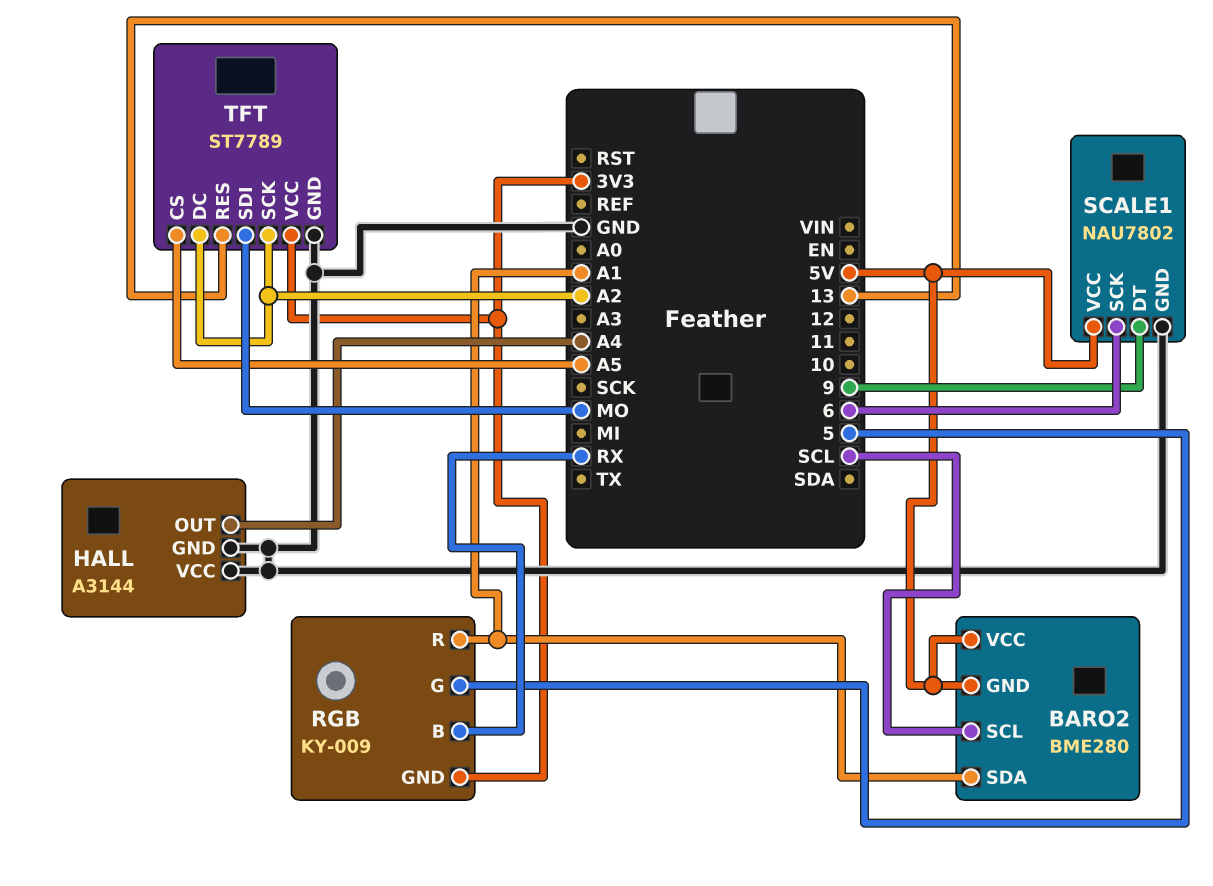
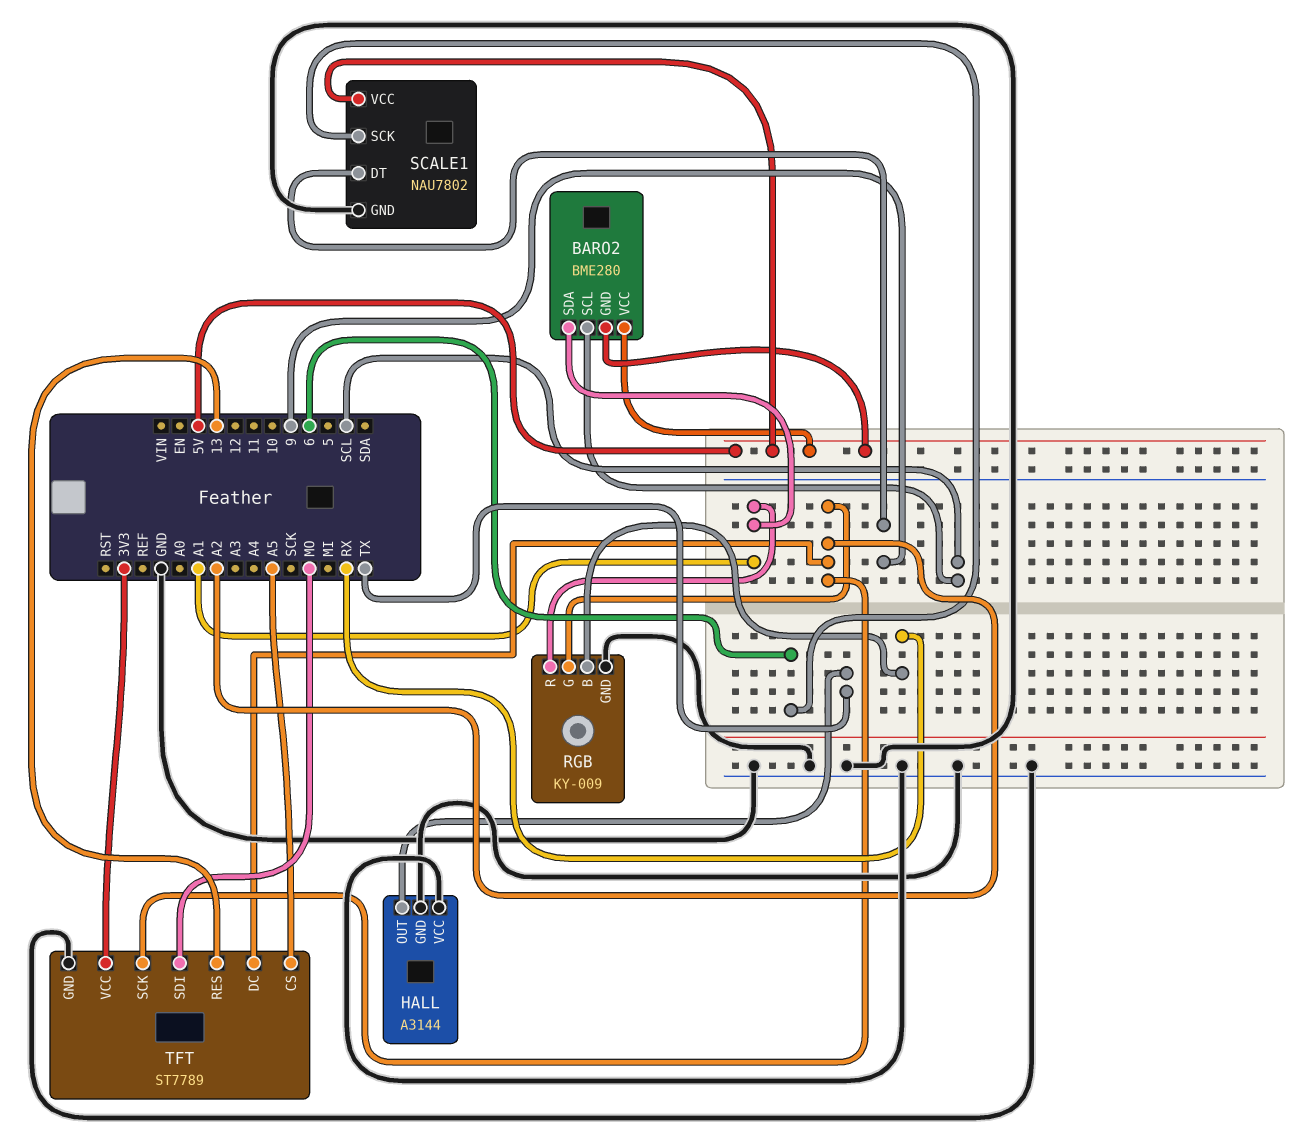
HALL pin OUT: A4 -> TX
RGB pin G: 5 -> A2
RGB pin GND: 3V3 -> GND

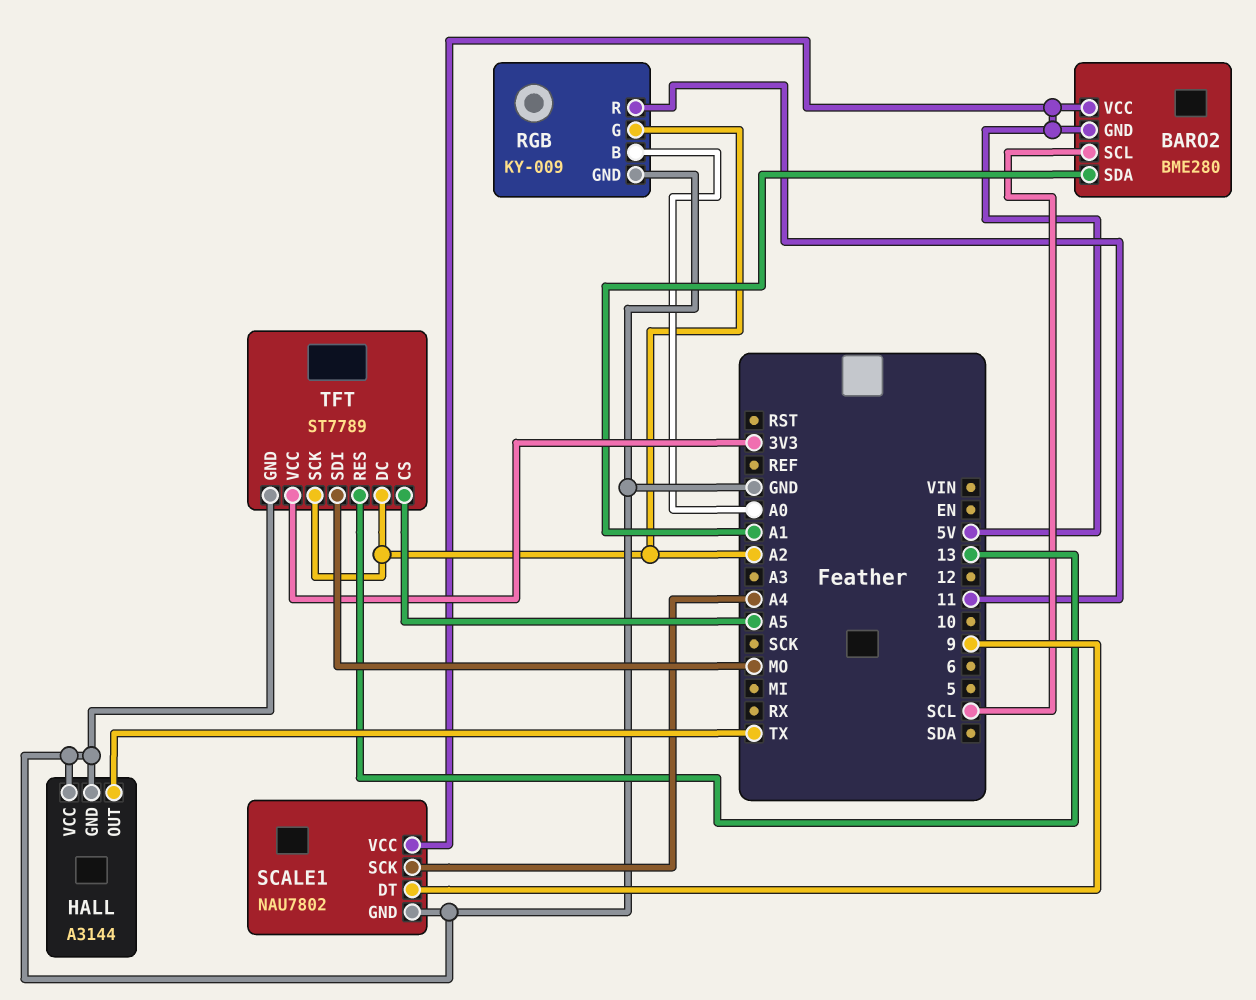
RGB pin B: RX -> A0
RGB pin R: A1 -> 11
SCALE1 pin SCK: 6 -> A4

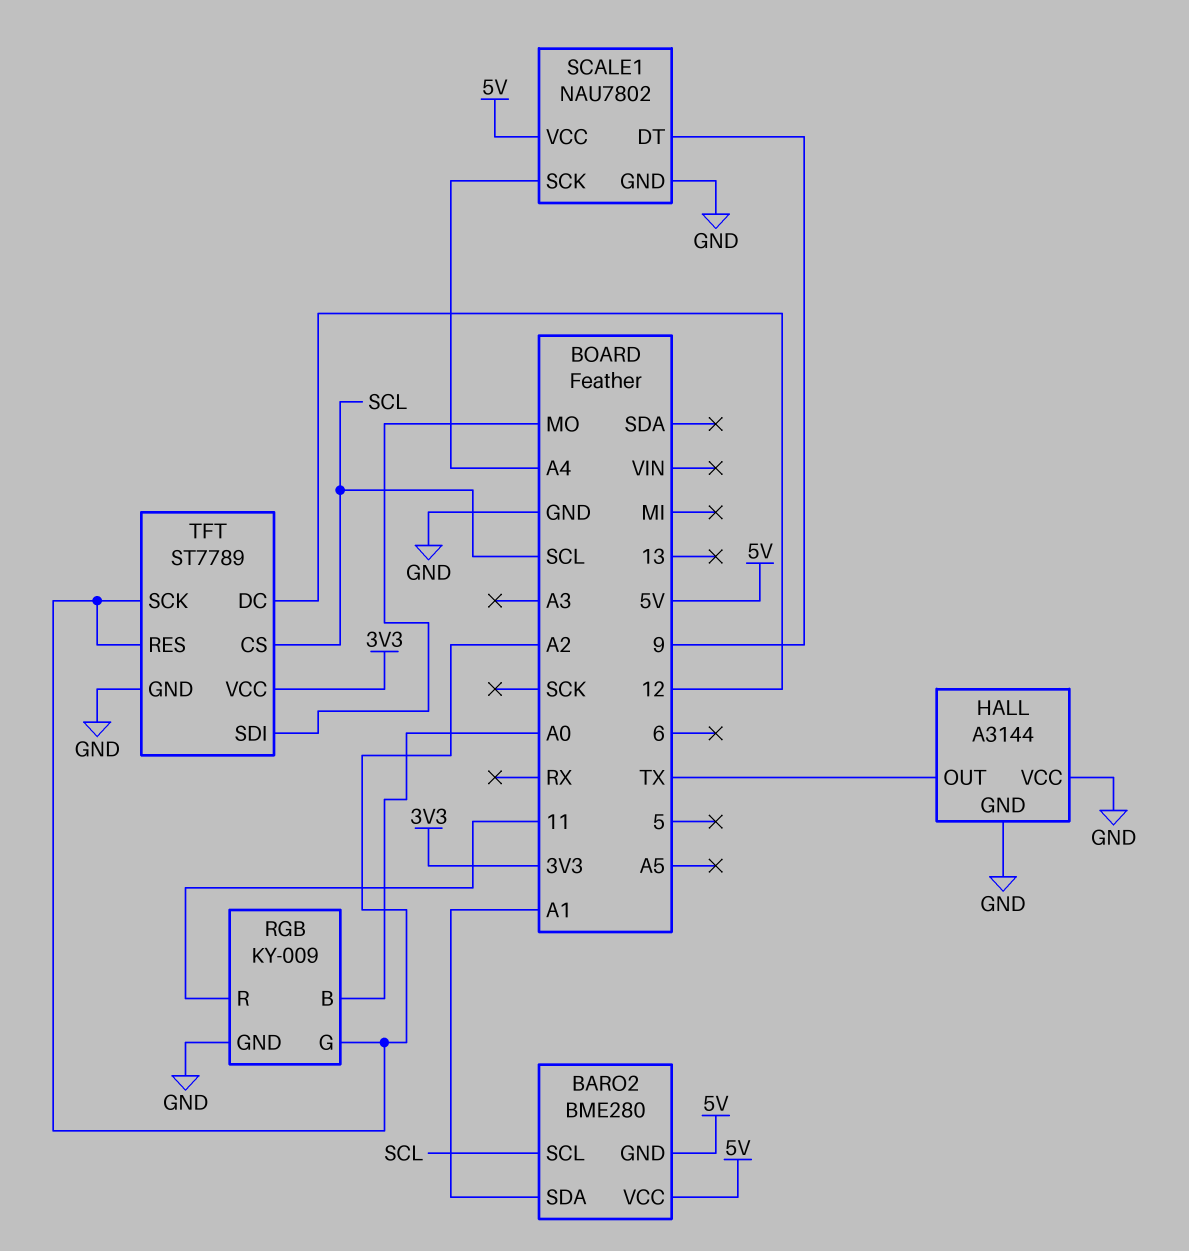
TFT pin CS: A5 -> SCL
TFT pin DC: A2 -> 12
TFT pin RES: 13 -> A2

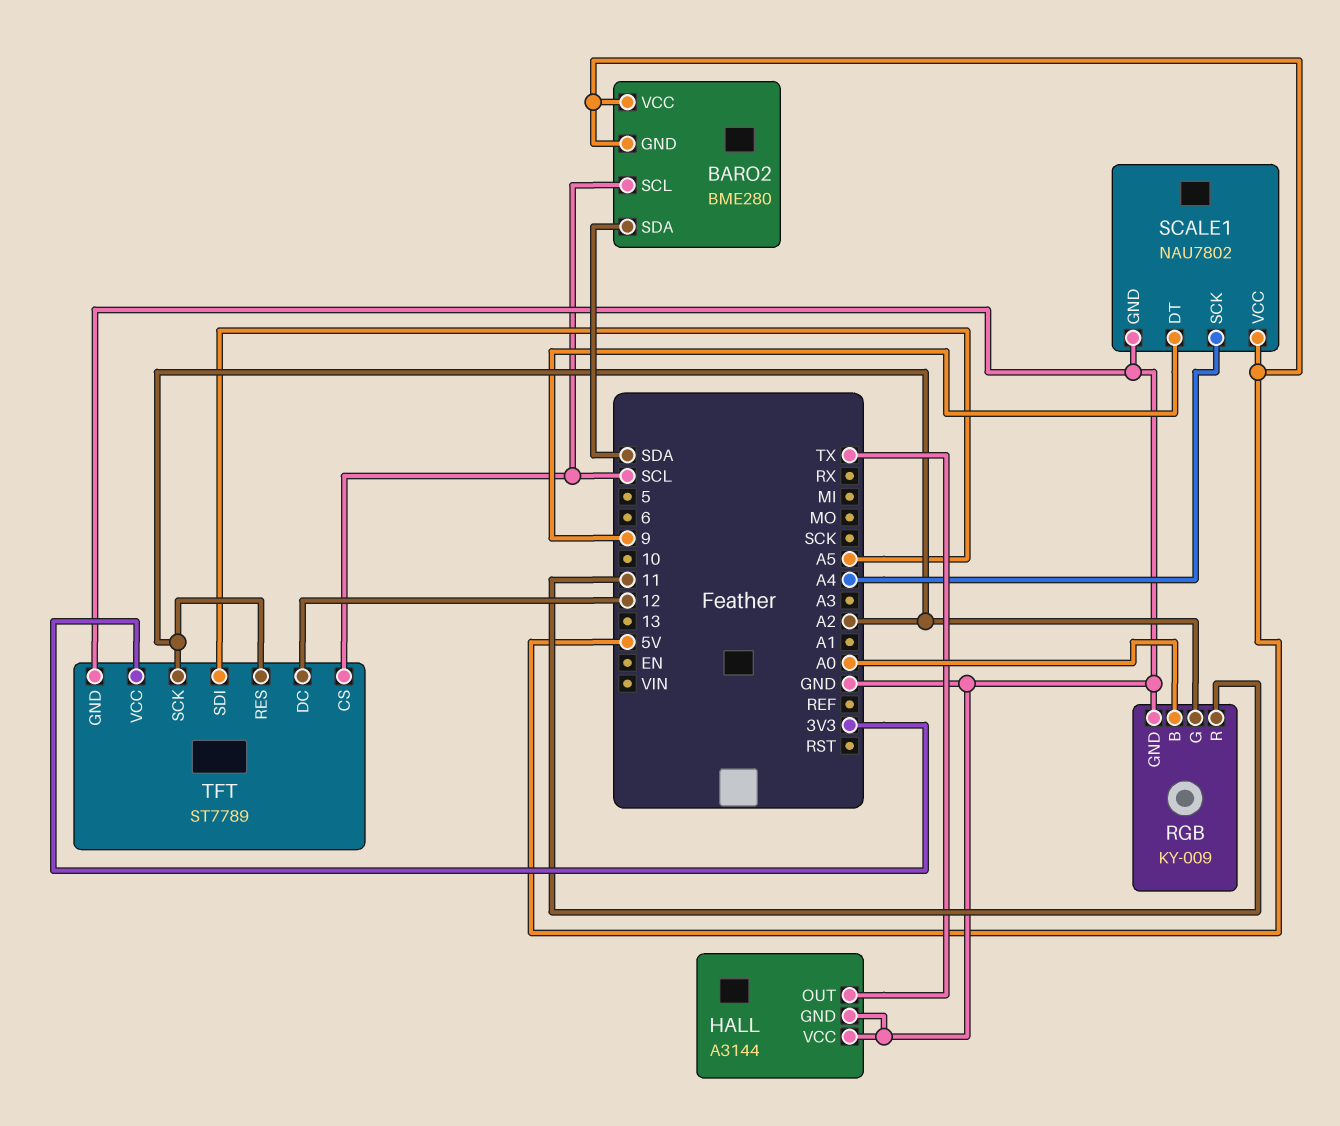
BARO2 pin SDA: A1 -> SDA
TFT pin SDI: MO -> A5

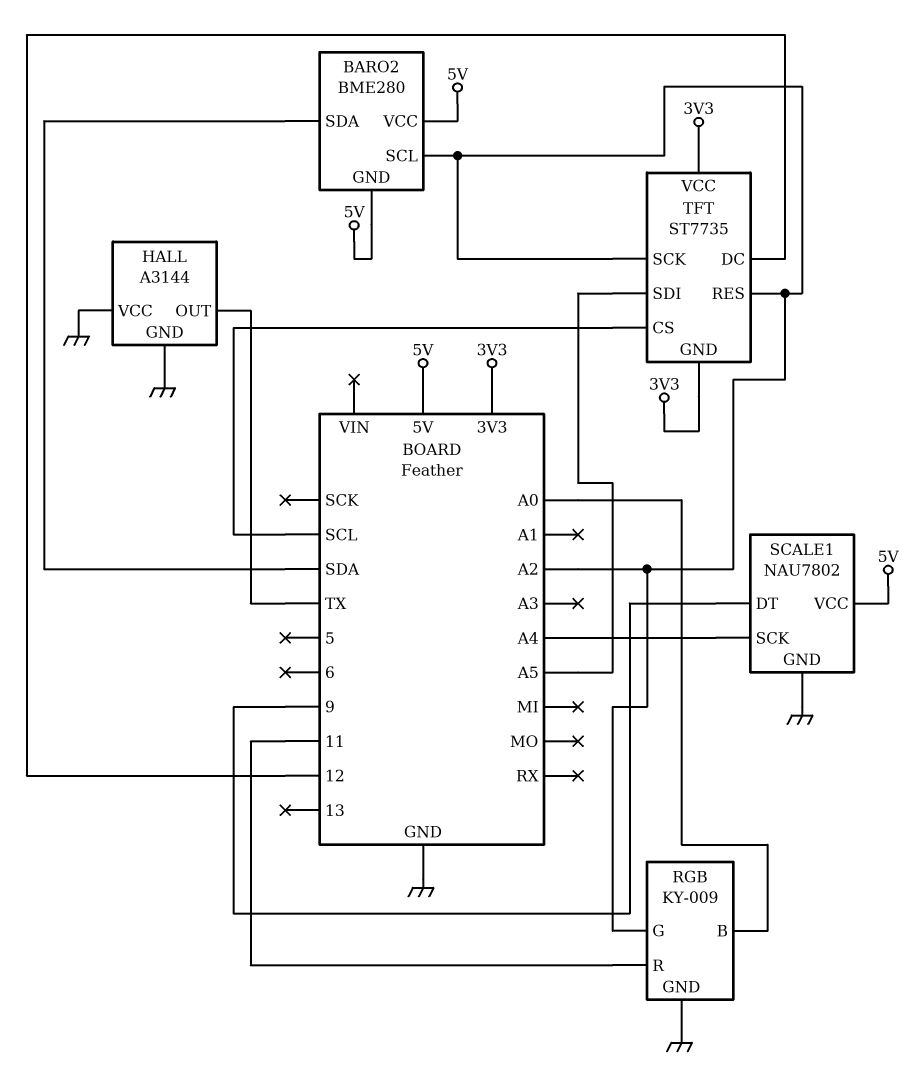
BARO2 pin SCL: SCL -> A2
TFT: ST7789 -> ST7735
TFT pin GND: GND -> 3V3

